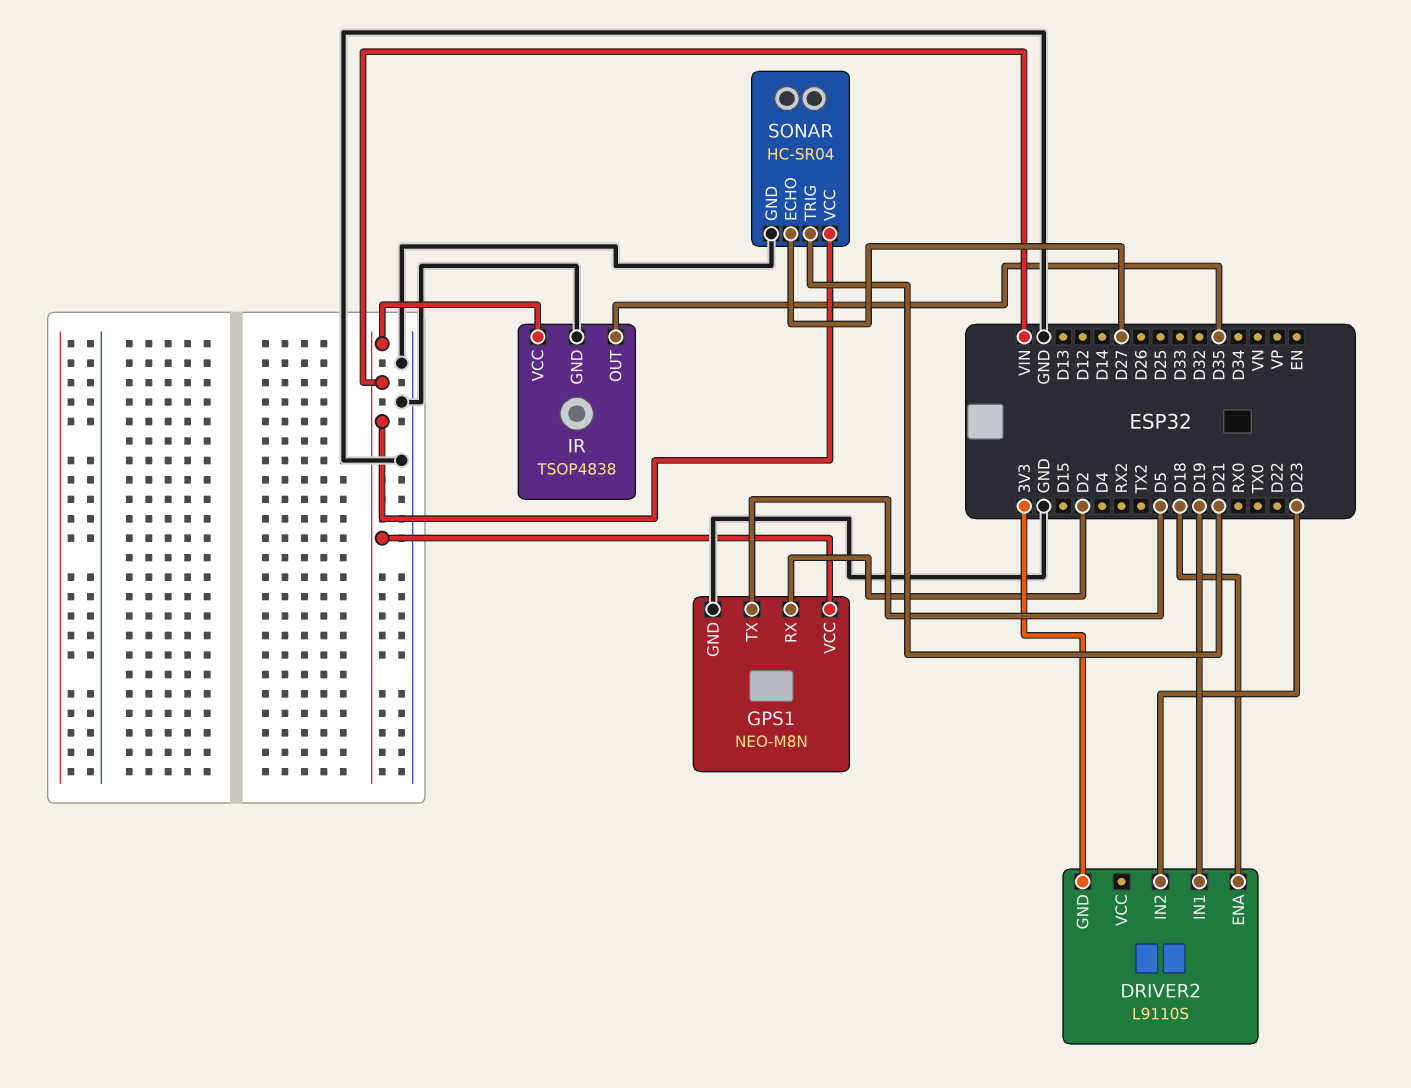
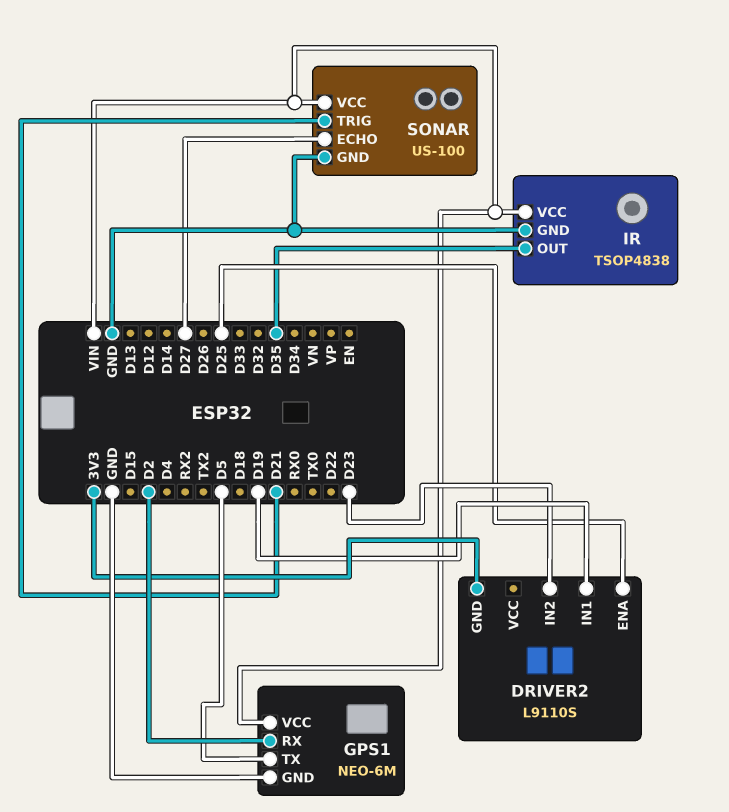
DRIVER2 pin ENA: D18 -> D25
GPS1: NEO-M8N -> NEO-6M
SONAR: HC-SR04 -> US-100

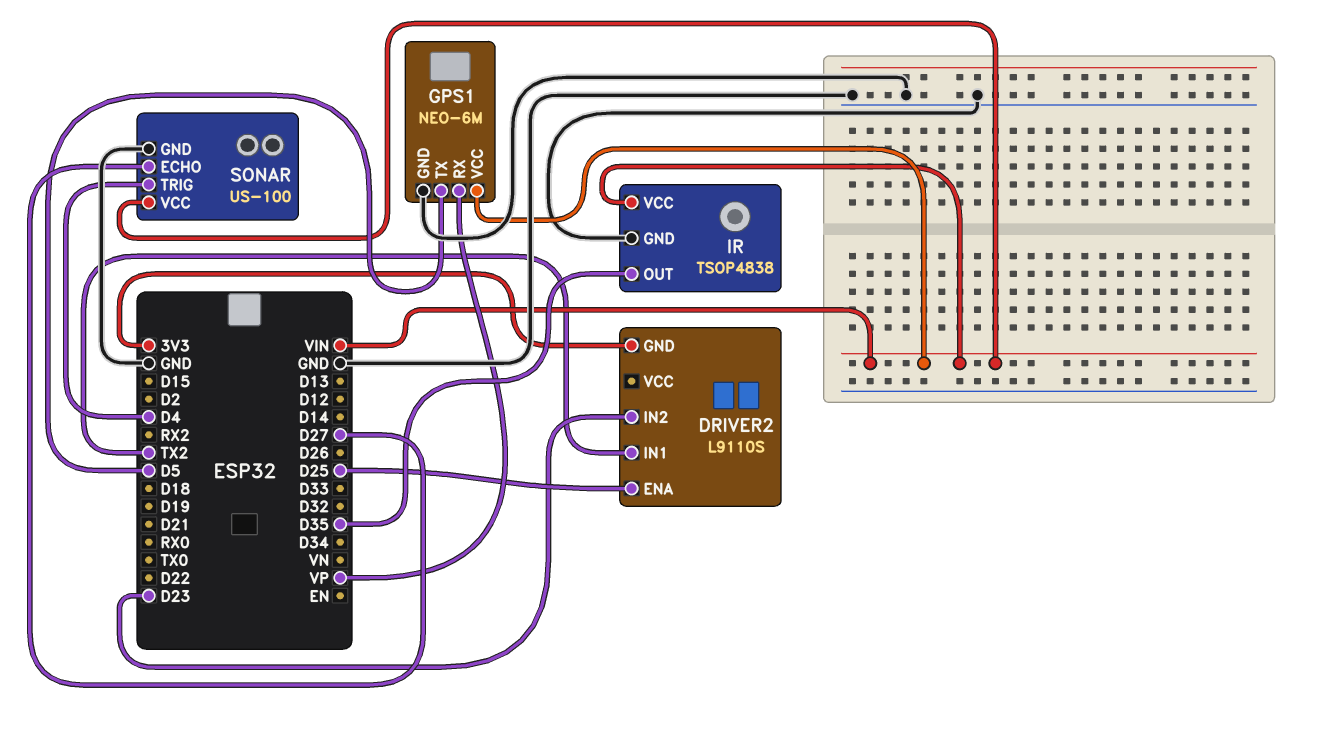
DRIVER2 pin IN1: D19 -> TX2
GPS1 pin RX: D2 -> VP
SONAR pin TRIG: D21 -> D4

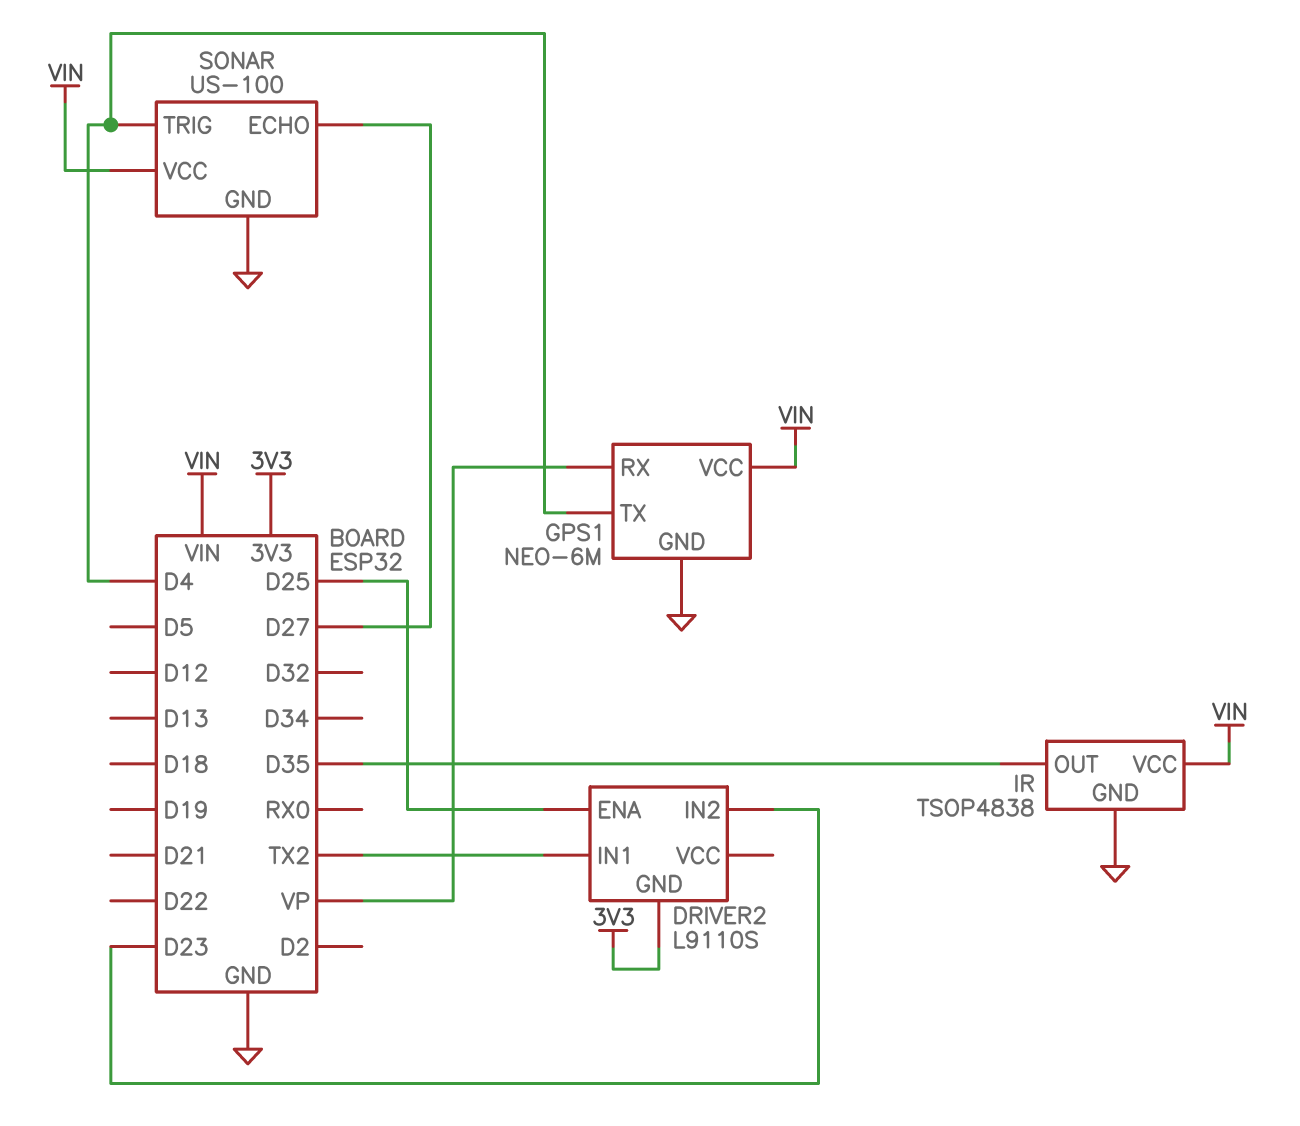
GPS1 pin TX: D5 -> D4

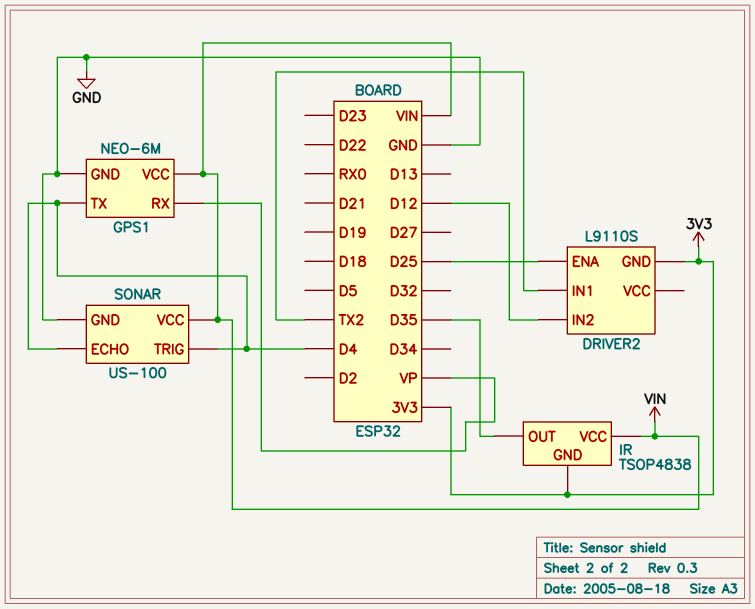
DRIVER2 pin IN2: D23 -> D12
IR pin GND: GND -> 3V3
SONAR pin ECHO: D27 -> D4

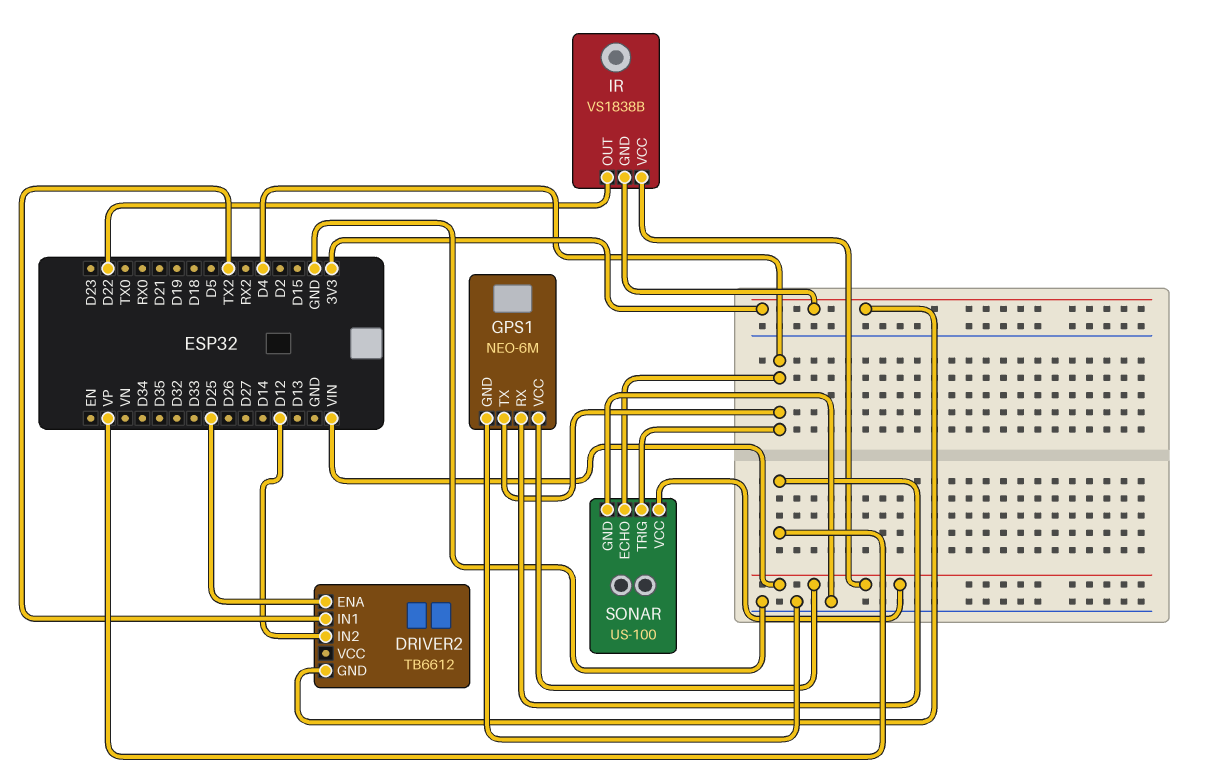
DRIVER2: L9110S -> TB6612
IR: TSOP4838 -> VS1838B
IR pin OUT: D35 -> D22

